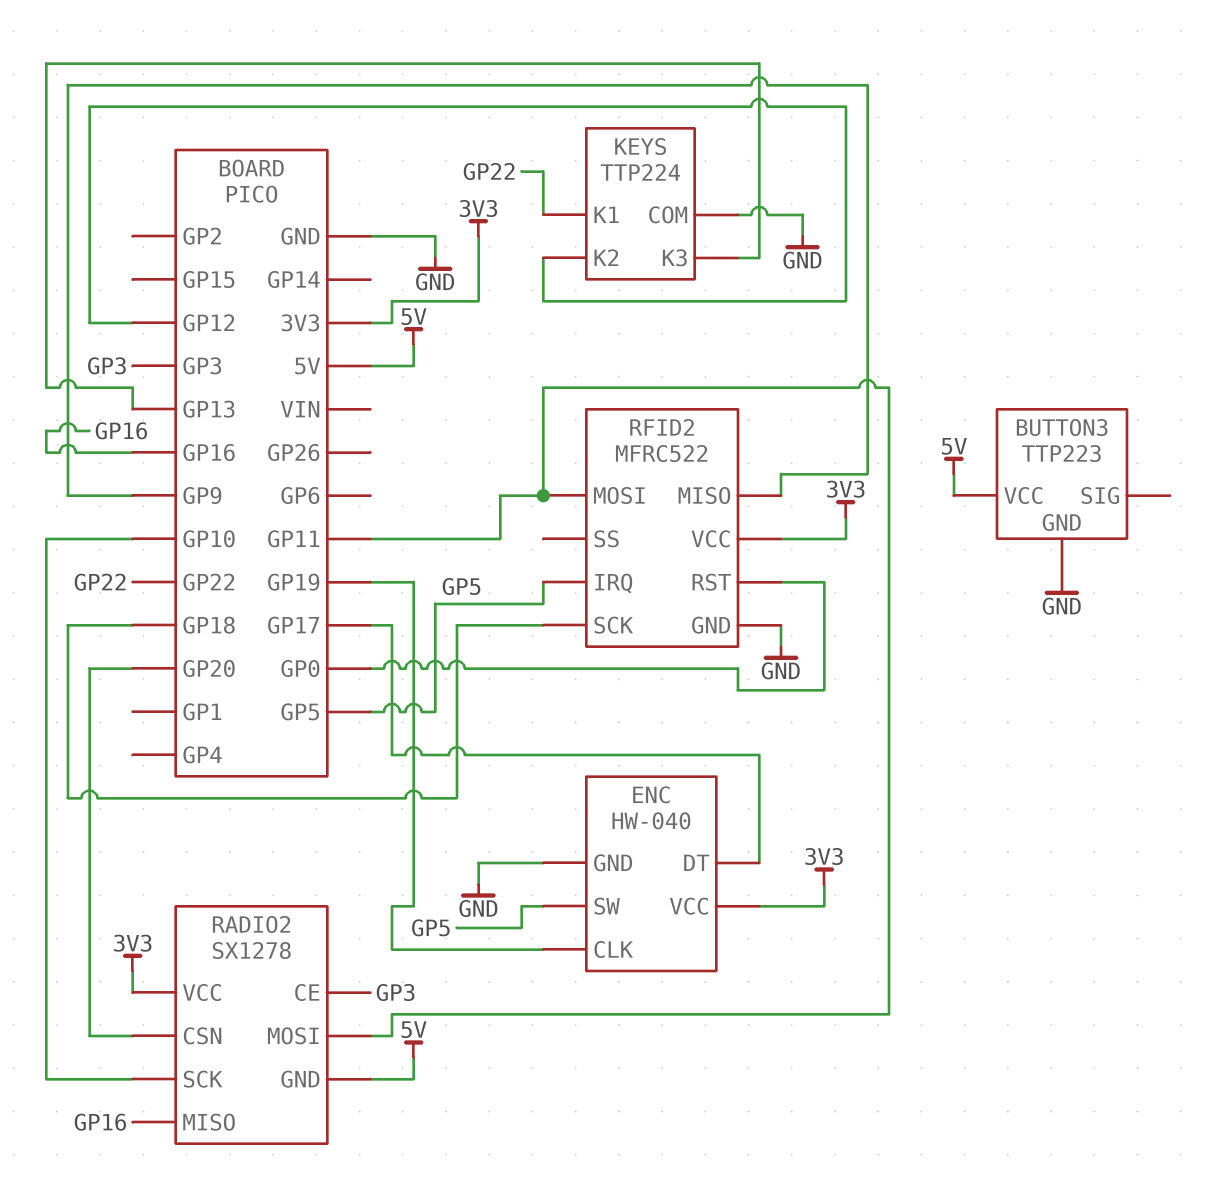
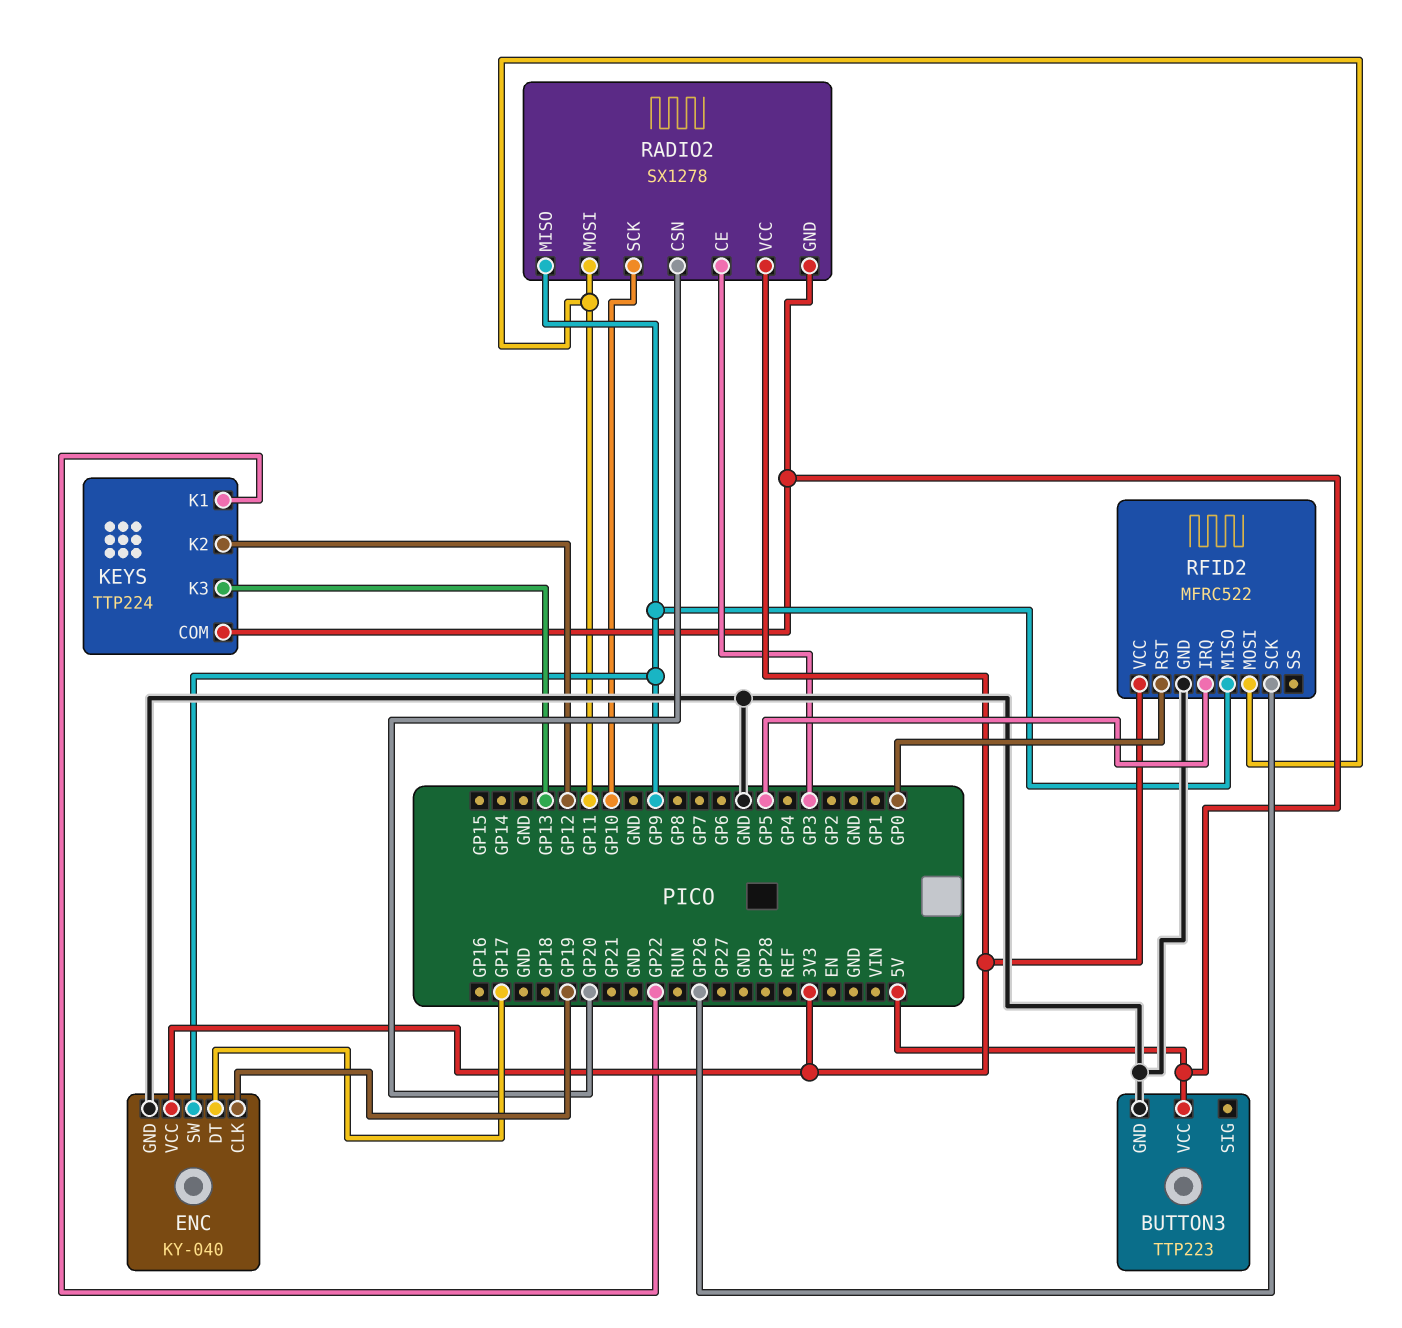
ENC: HW-040 -> KY-040
ENC pin SW: GP5 -> GP9
KEYS pin COM: GND -> 5V
RADIO2 pin MISO: GP16 -> GP9
RFID2 pin SCK: GP18 -> GP26

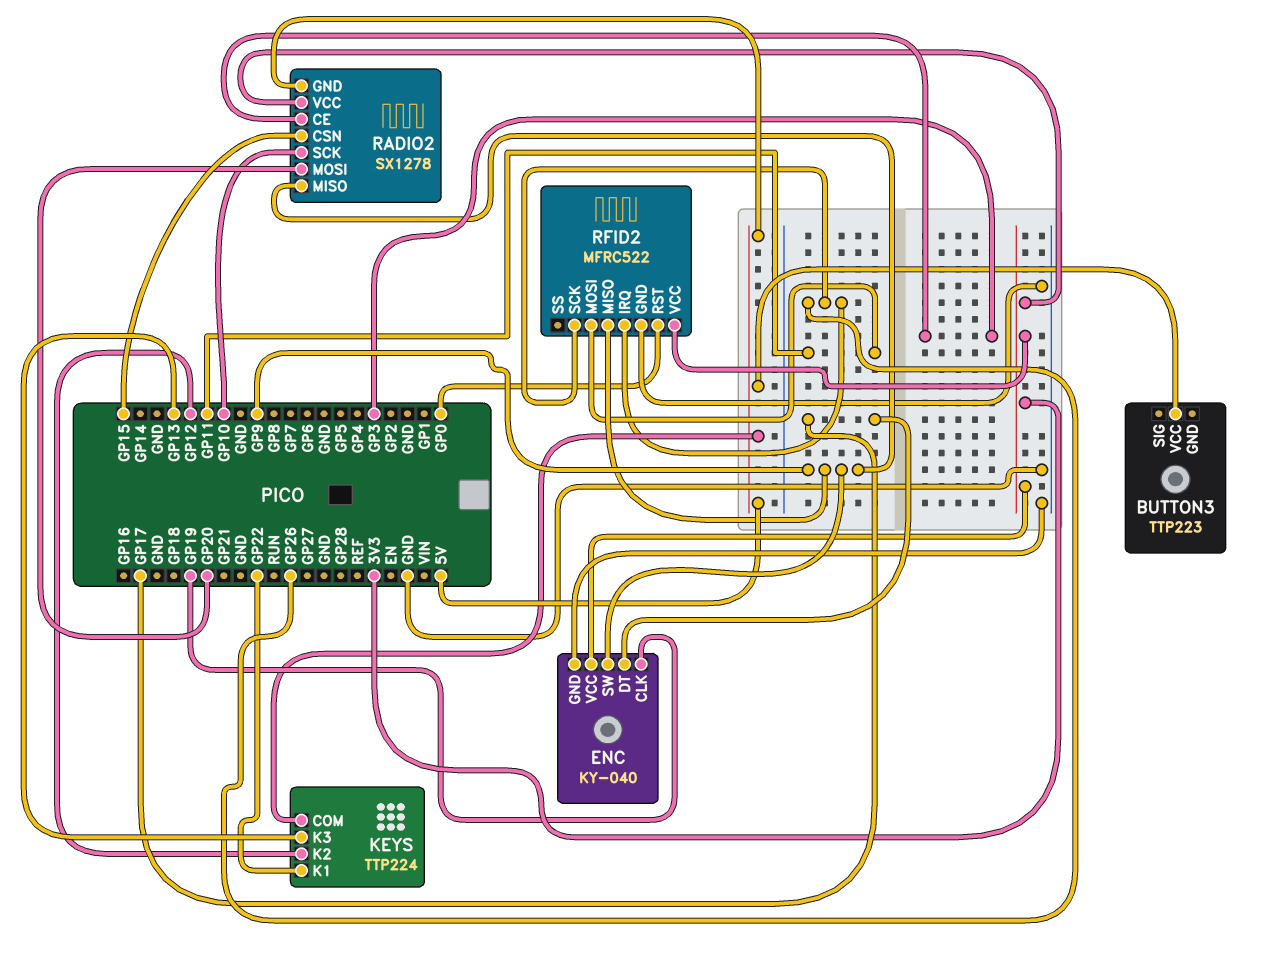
BUTTON3 pin GND: GND -> none
RADIO2 pin CSN: GP20 -> GP15
RADIO2 pin MOSI: GP11 -> GP20
RFID2 pin IRQ: GP5 -> GP26

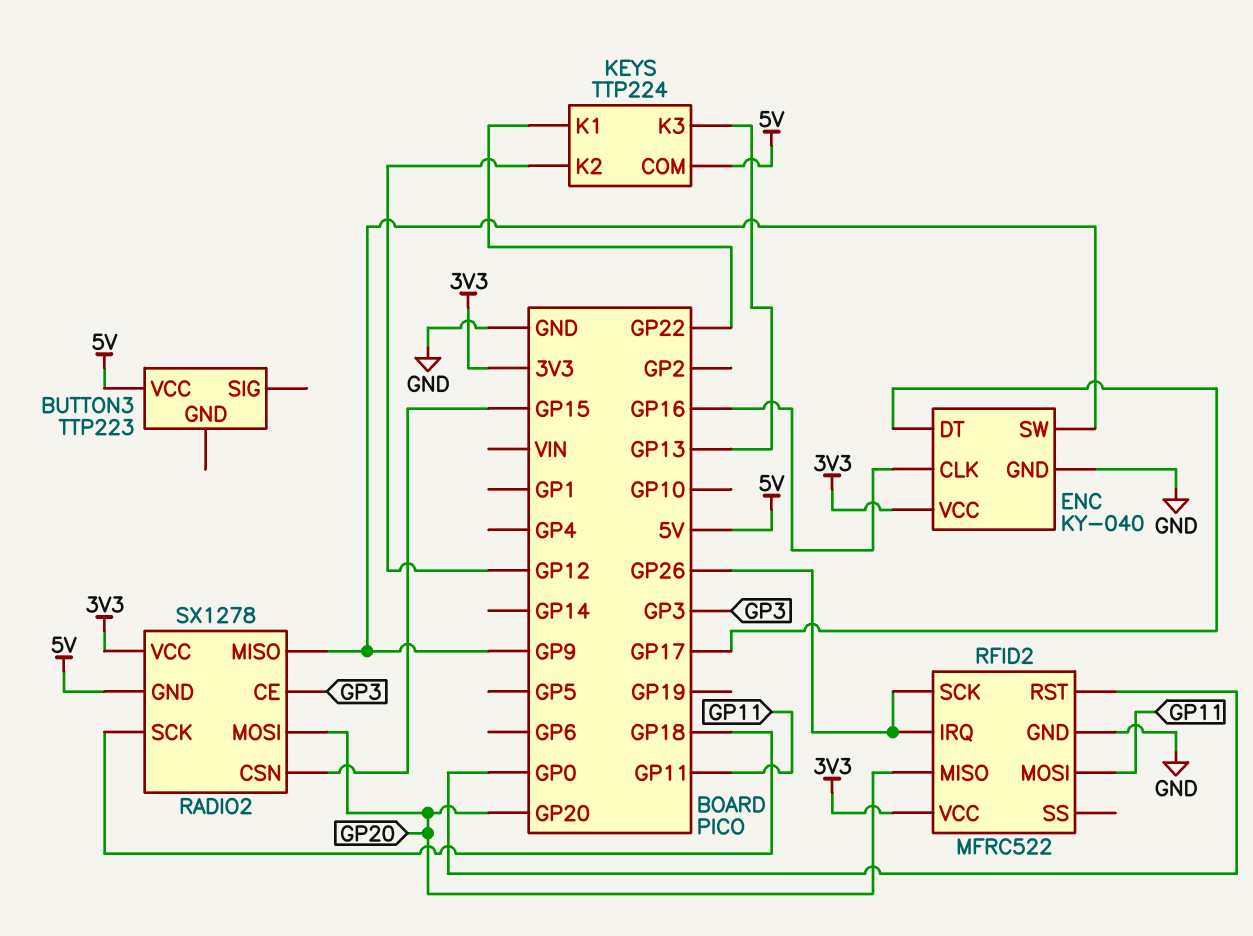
ENC pin CLK: GP19 -> GP16
RADIO2 pin SCK: GP10 -> GP18
RFID2 pin MISO: GP9 -> GP20

